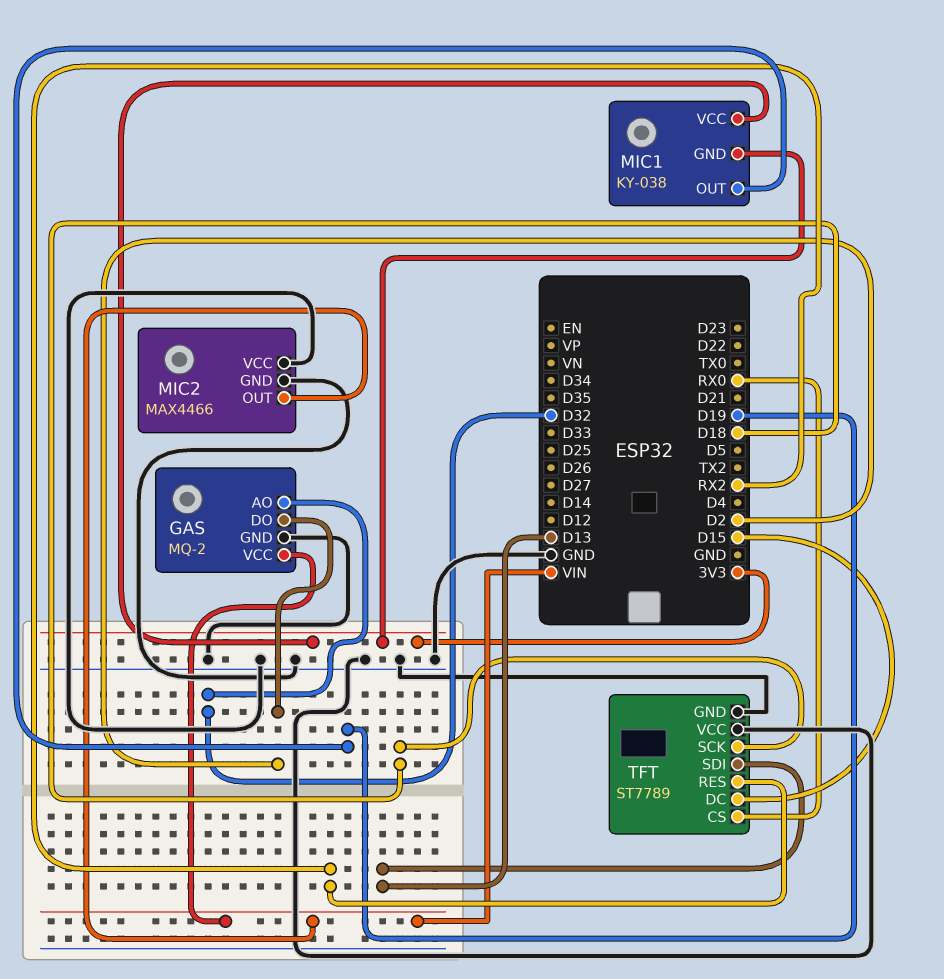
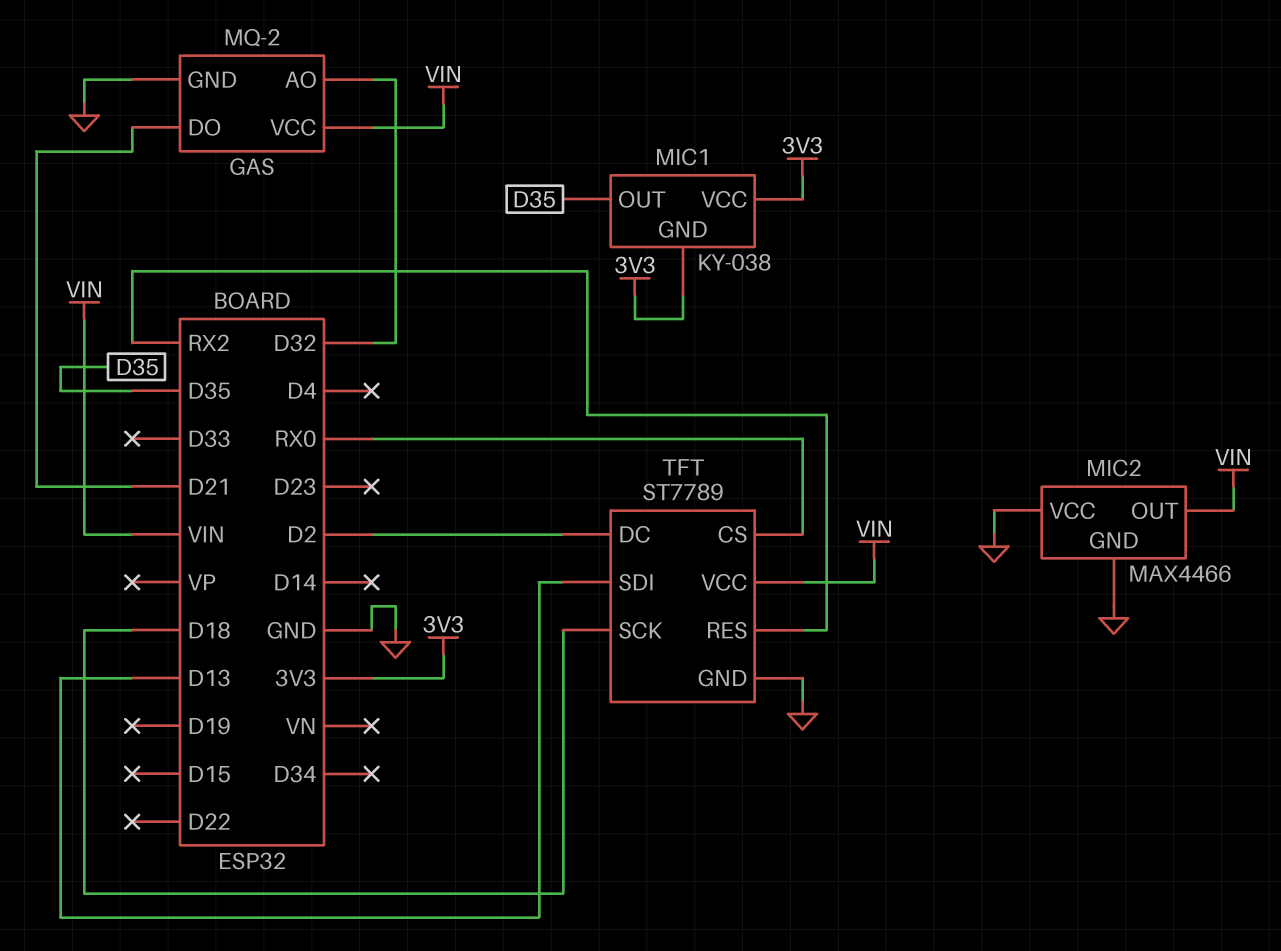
GAS pin DO: D2 -> D21
MIC1 pin OUT: D19 -> D35
TFT pin DC: D15 -> D2
TFT pin VCC: GND -> VIN

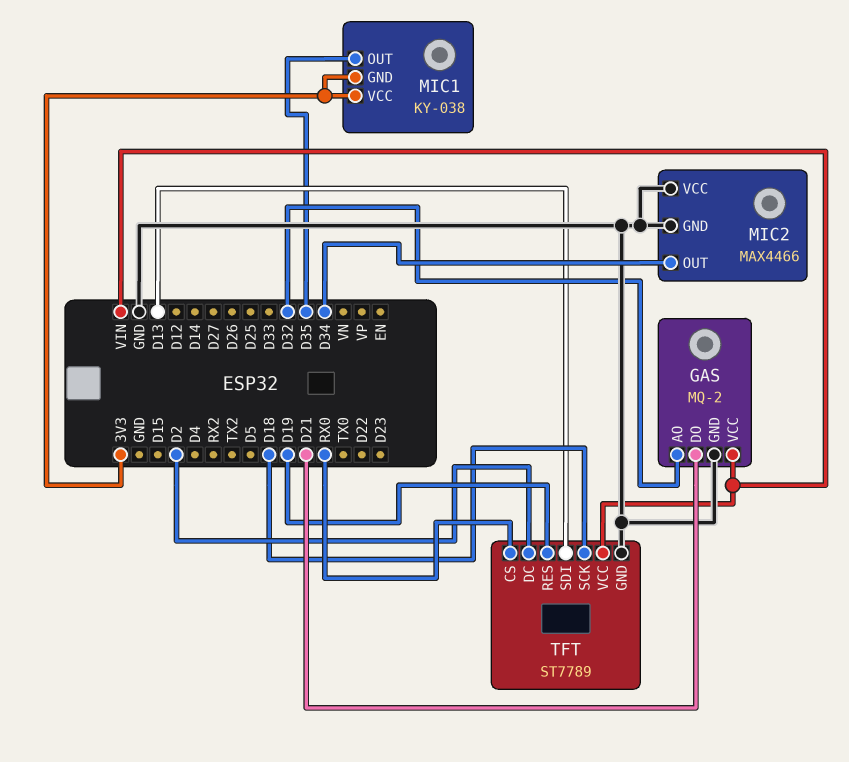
MIC2 pin OUT: VIN -> D34
TFT pin RES: RX2 -> D19

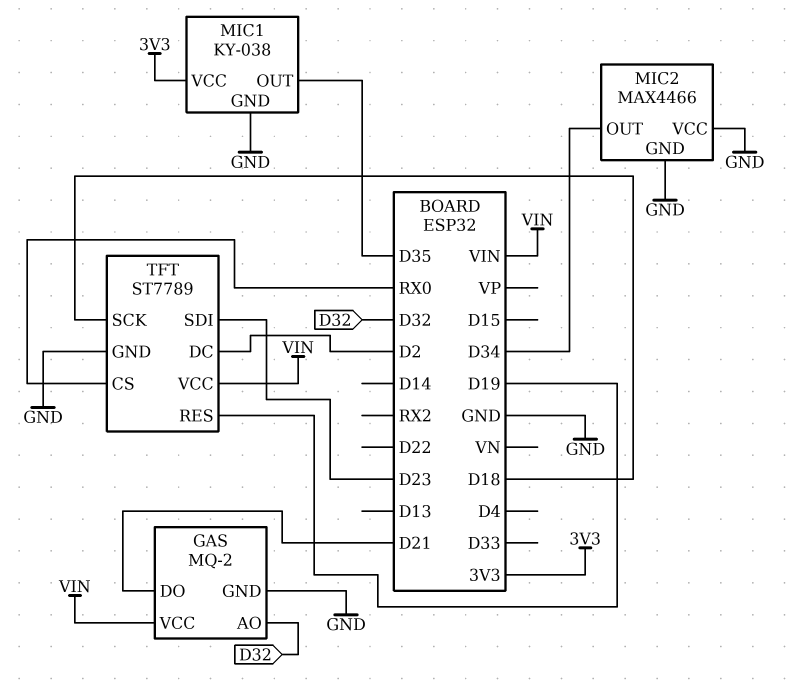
MIC1 pin GND: 3V3 -> GND
TFT pin SDI: D13 -> D23

